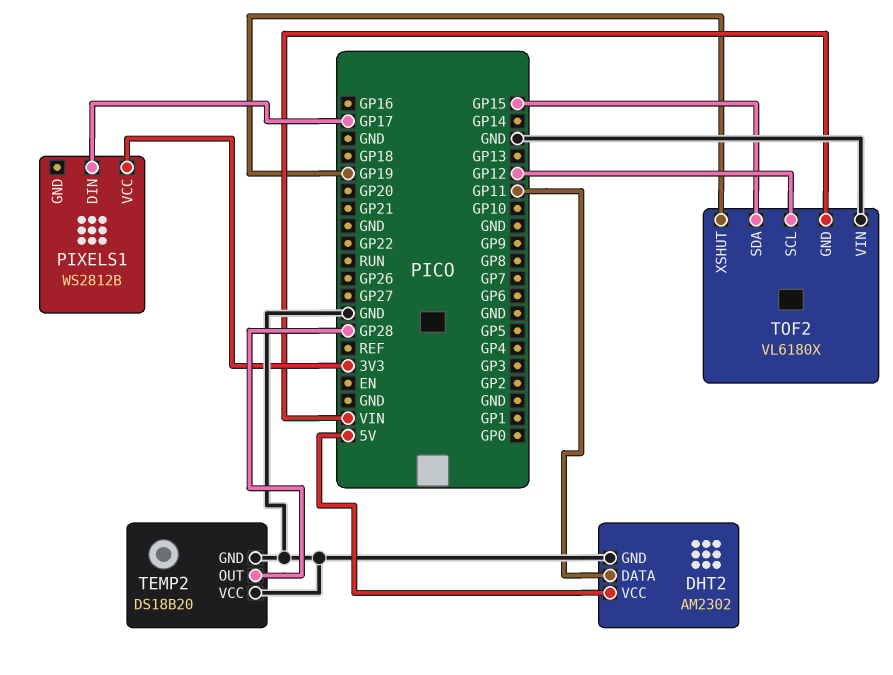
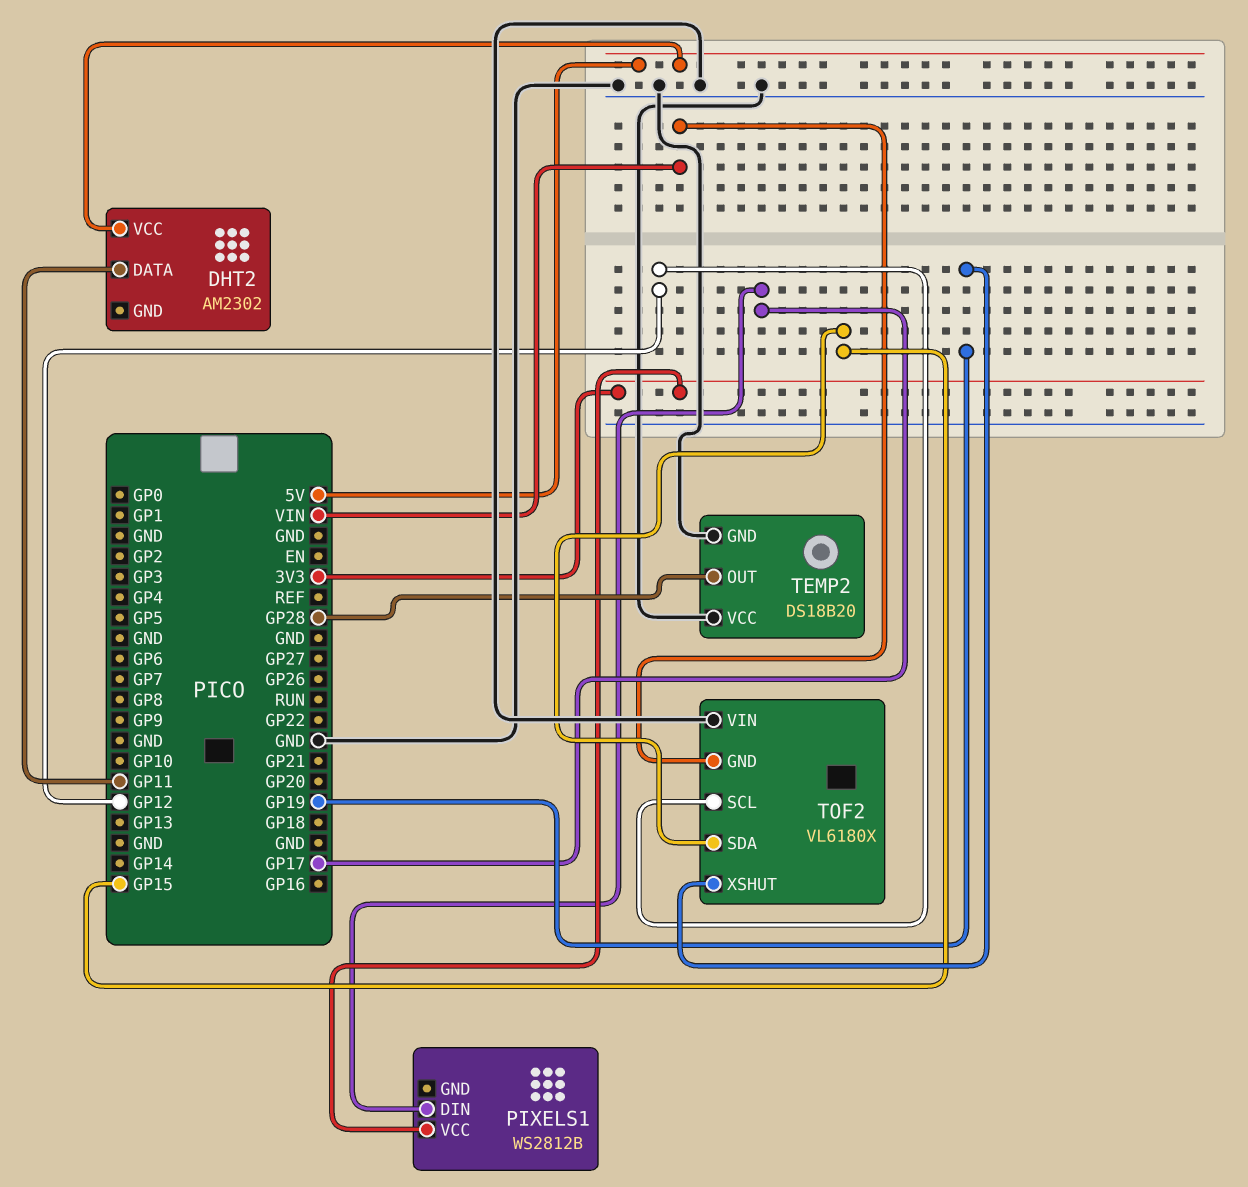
DHT2 pin GND: GND -> none

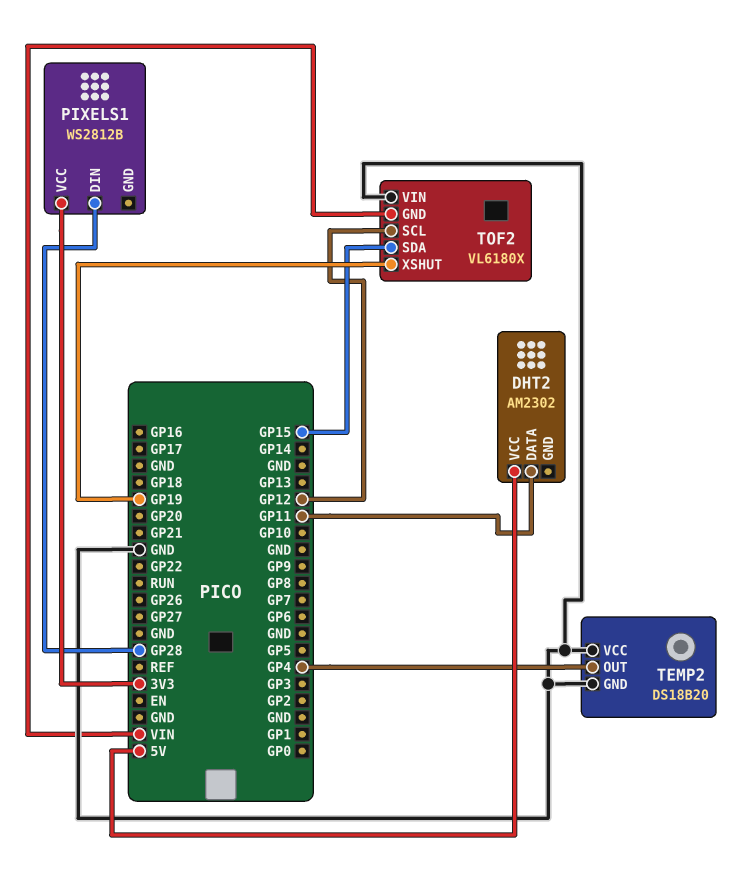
PIXELS1 pin DIN: GP17 -> GP28
TEMP2 pin OUT: GP28 -> GP4

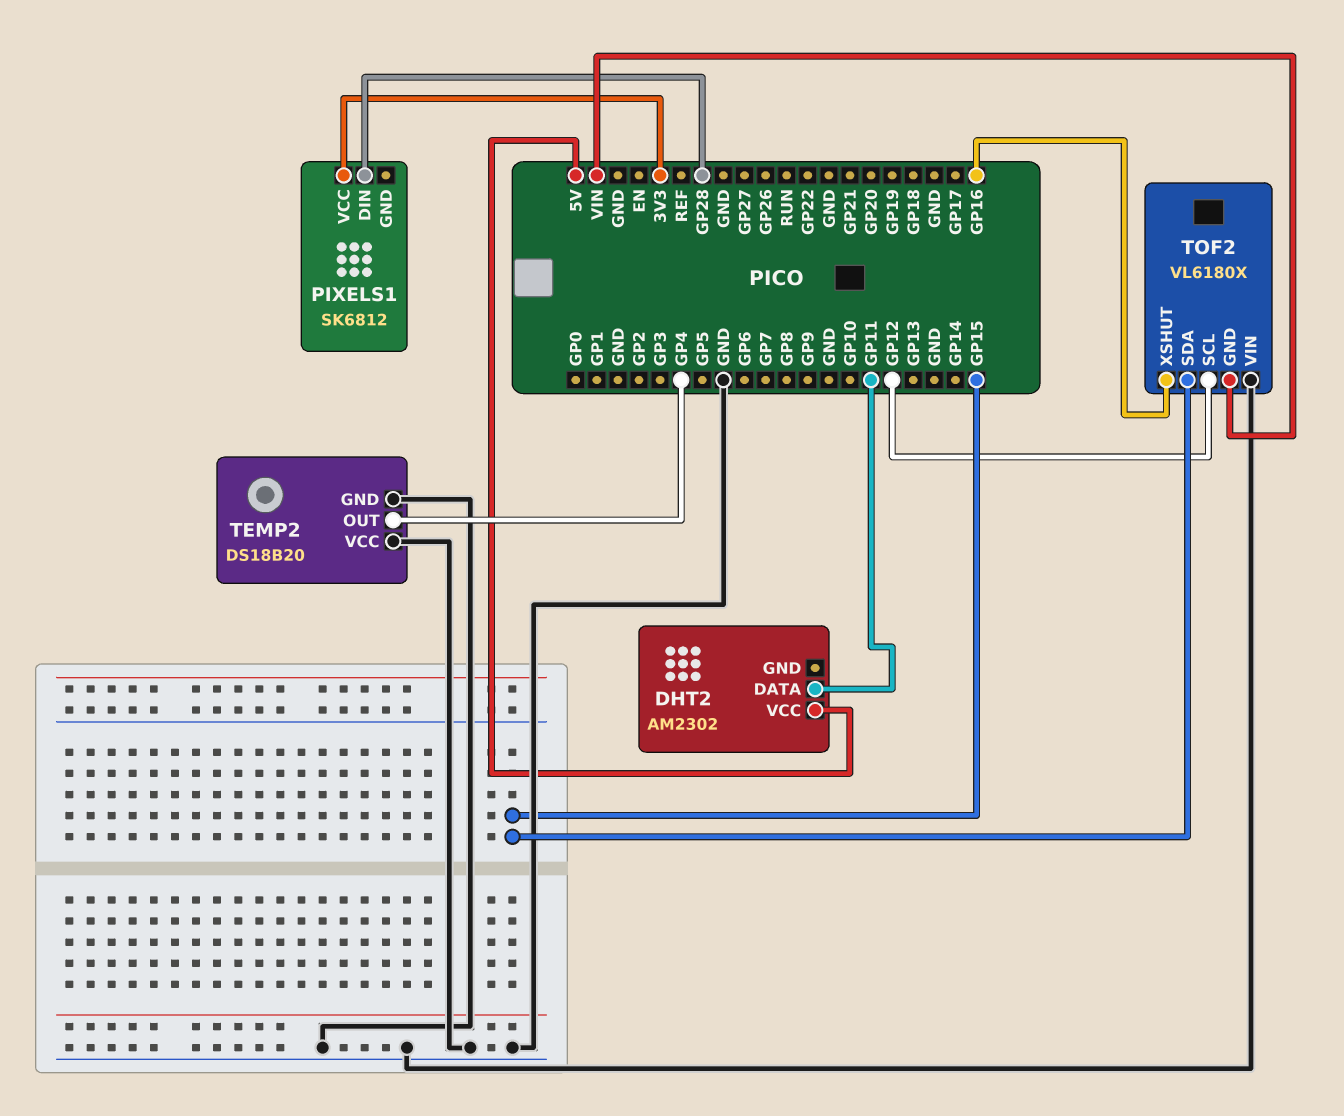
PIXELS1: WS2812B -> SK6812
TOF2 pin XSHUT: GP19 -> GP16

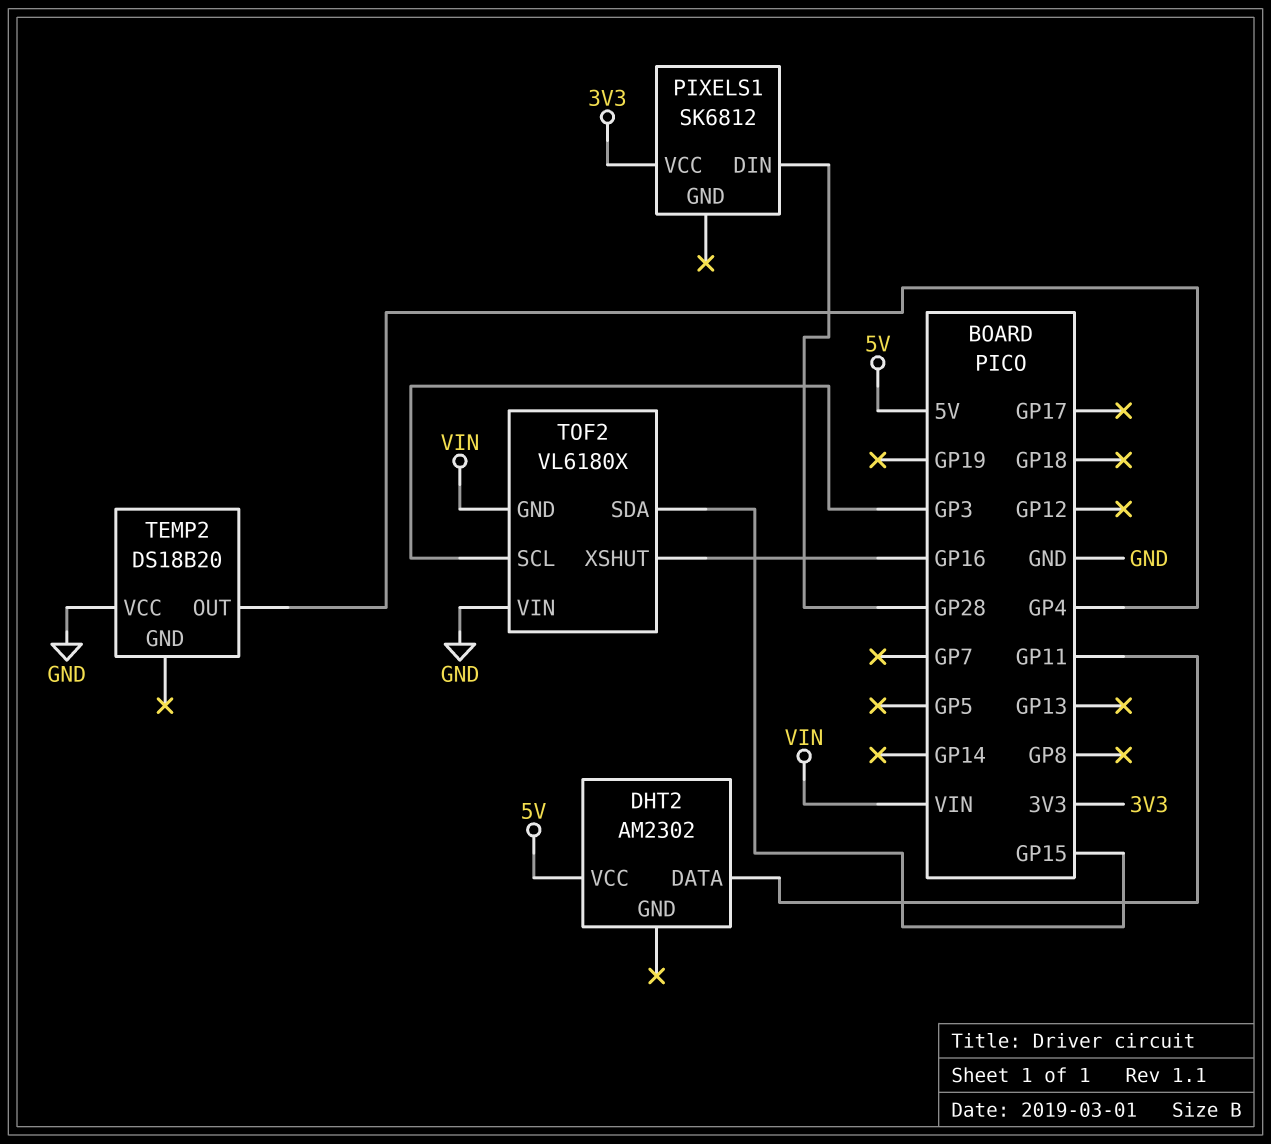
TEMP2 pin GND: GND -> none
TOF2 pin SCL: GP12 -> GP3

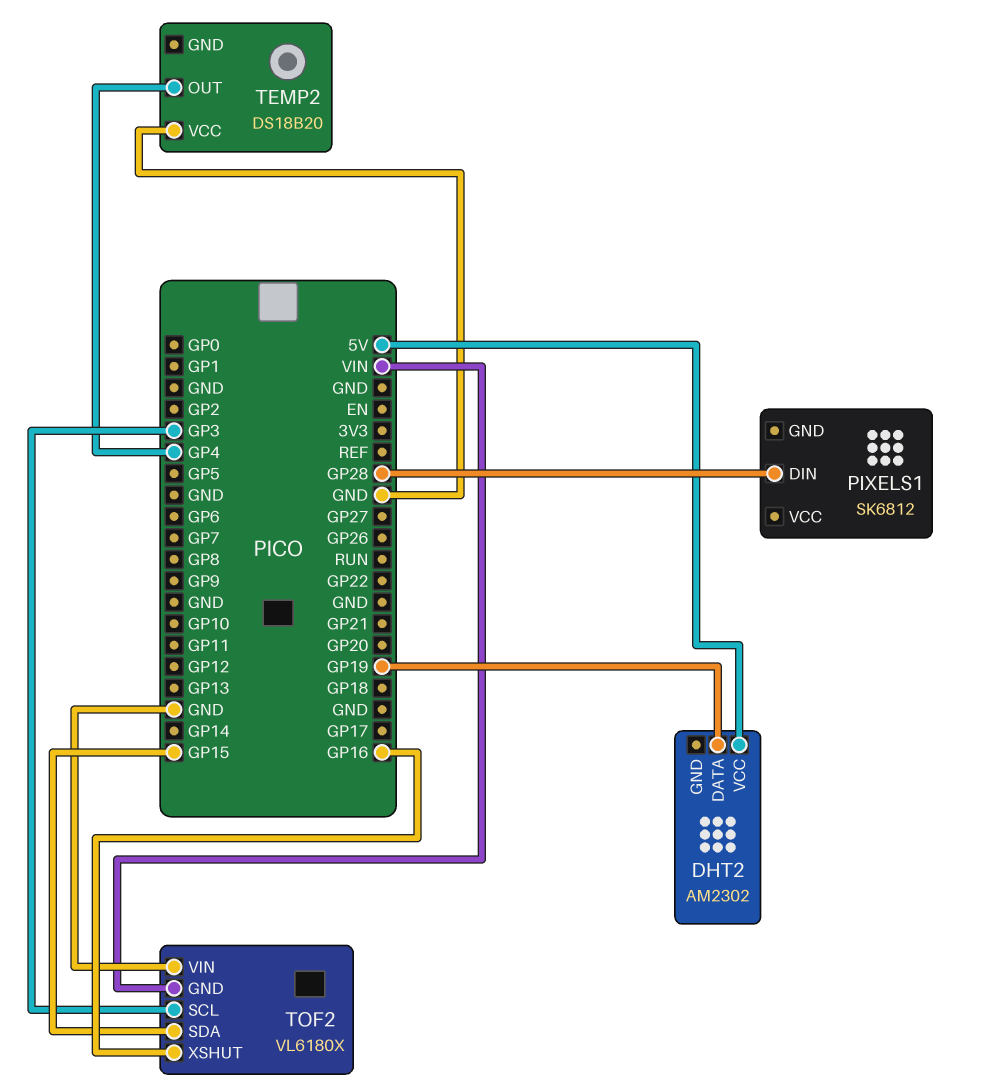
DHT2 pin DATA: GP11 -> GP19
PIXELS1 pin VCC: 3V3 -> none

